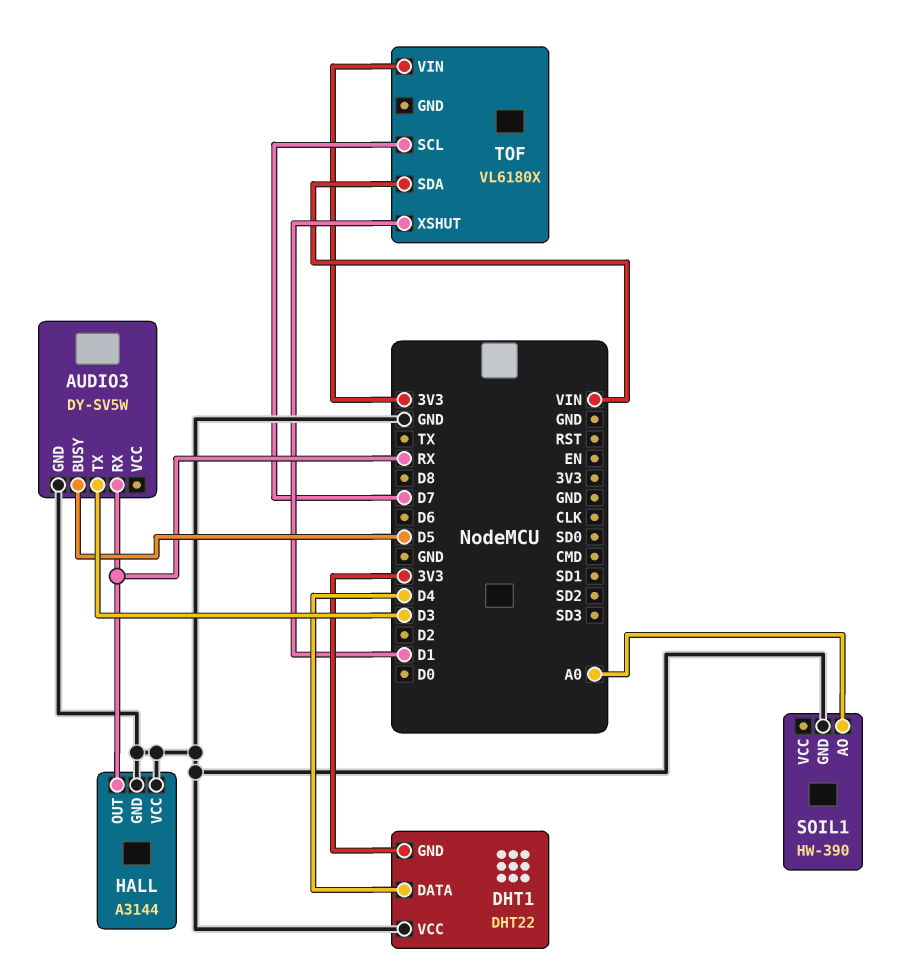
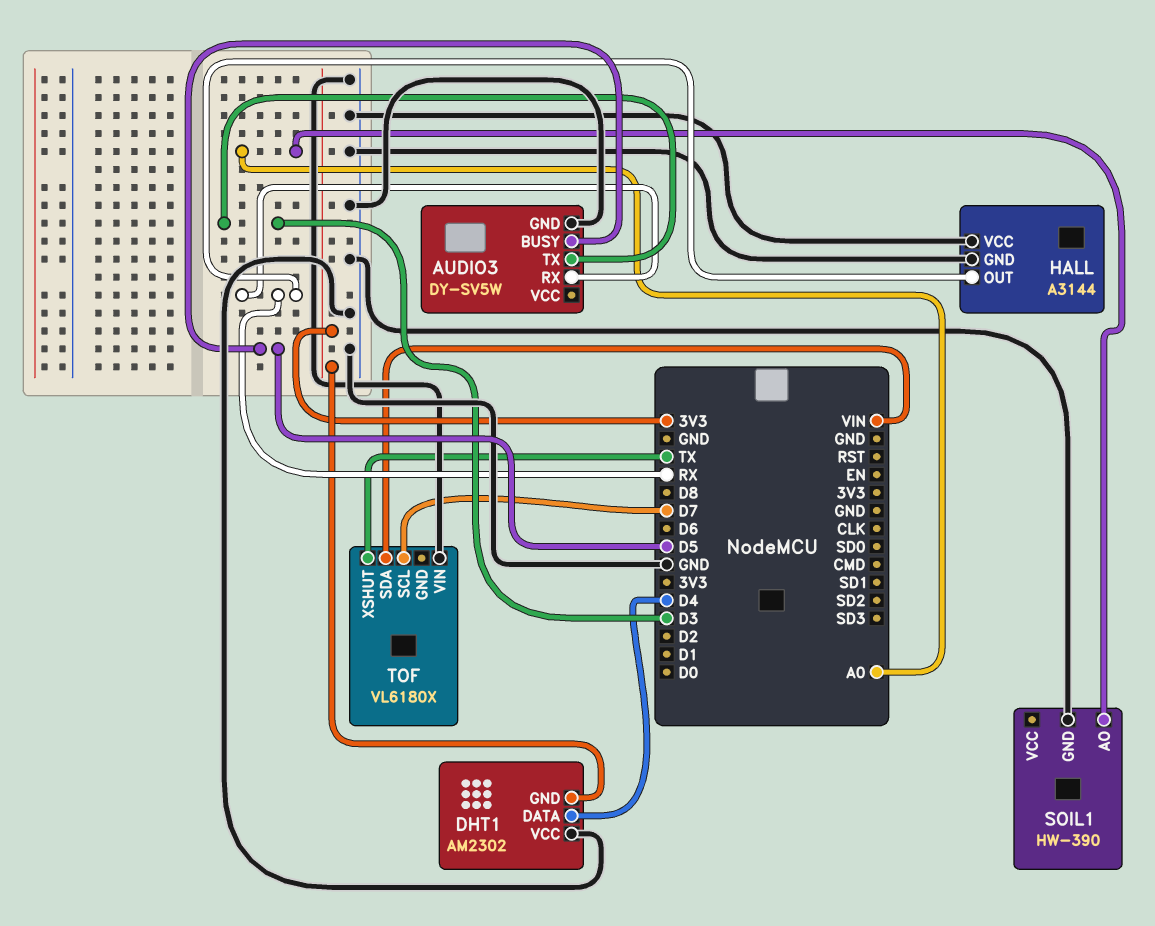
DHT1: DHT22 -> AM2302
TOF pin VIN: 3V3 -> GND
TOF pin XSHUT: D1 -> TX

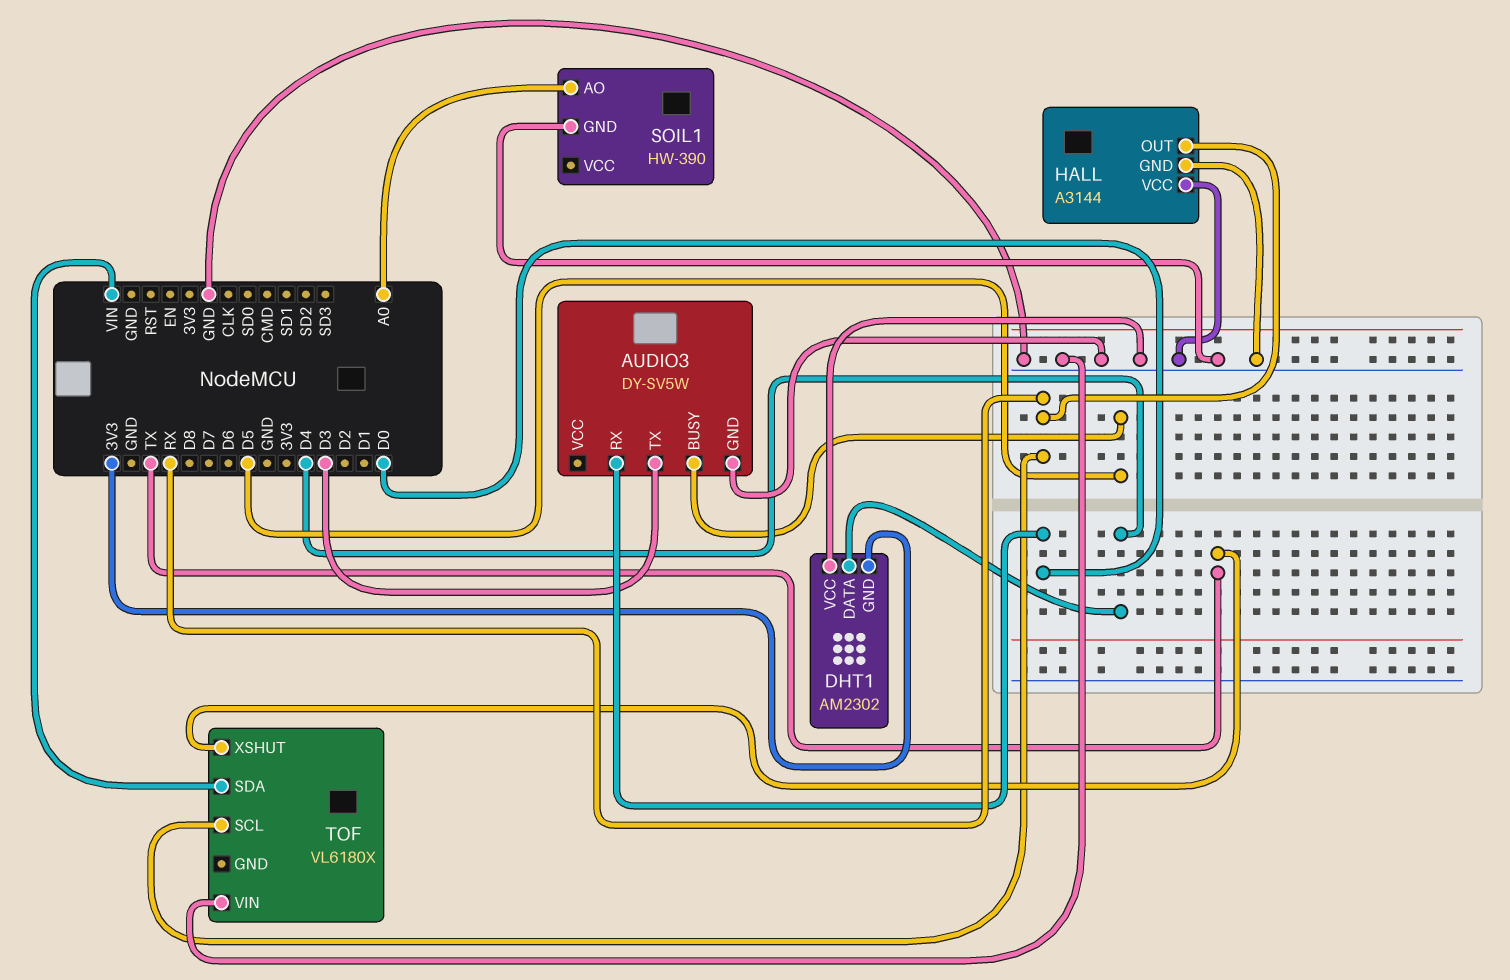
AUDIO3 pin RX: RX -> D0
TOF pin SCL: D7 -> RX

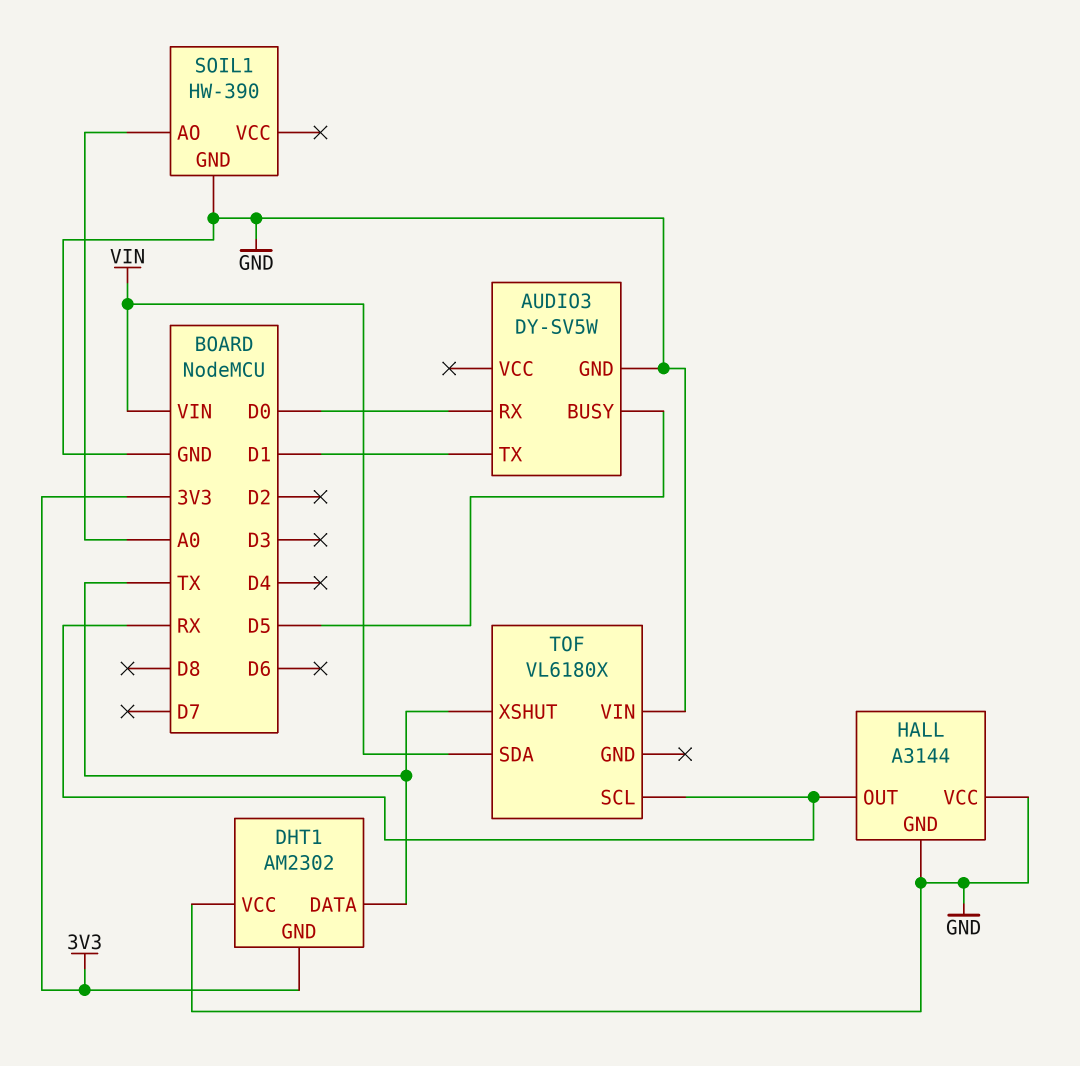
AUDIO3 pin TX: D3 -> D1
DHT1 pin DATA: D4 -> TX

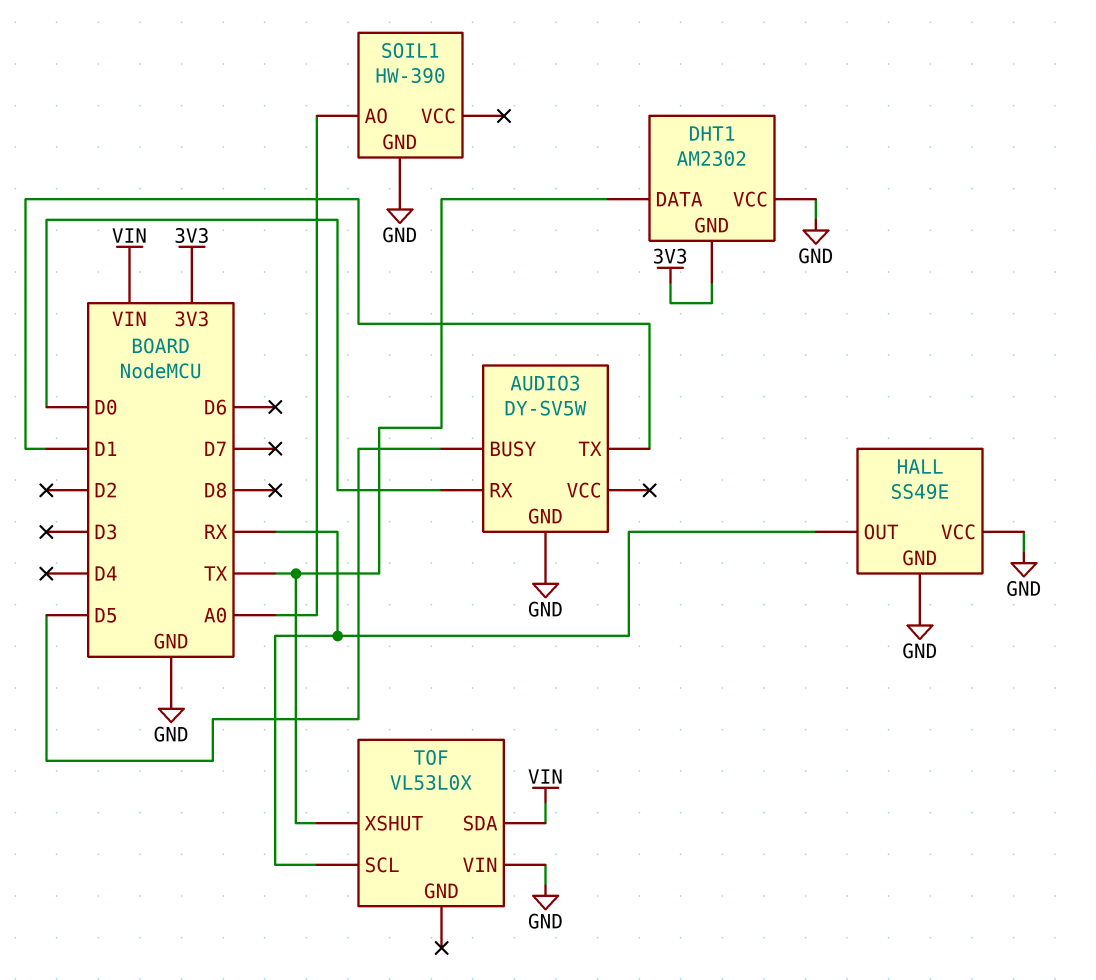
HALL: A3144 -> SS49E
TOF: VL6180X -> VL53L0X

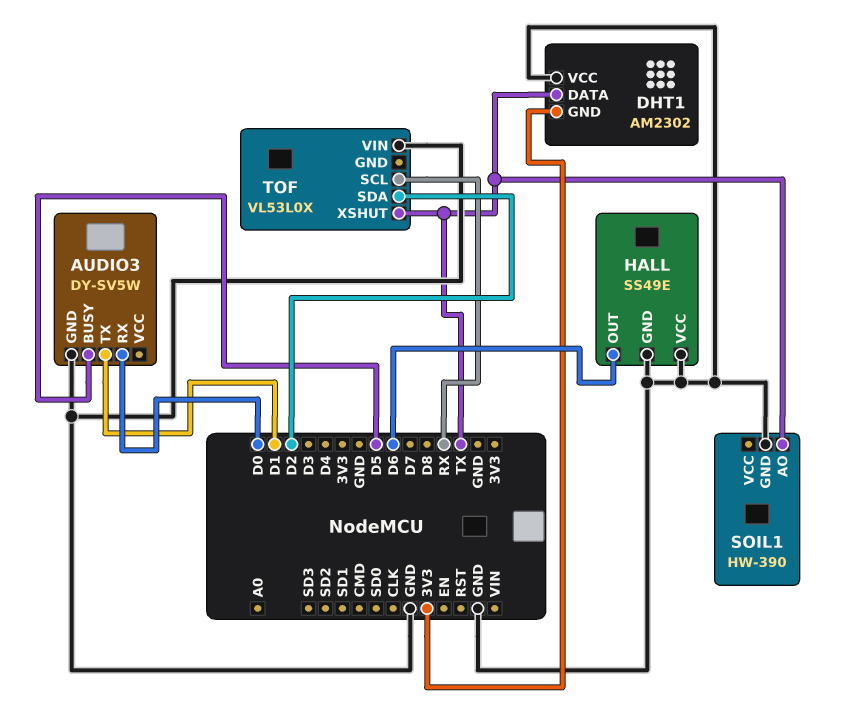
HALL pin OUT: RX -> D6
SOIL1 pin AO: A0 -> TX
TOF pin SDA: VIN -> D2

